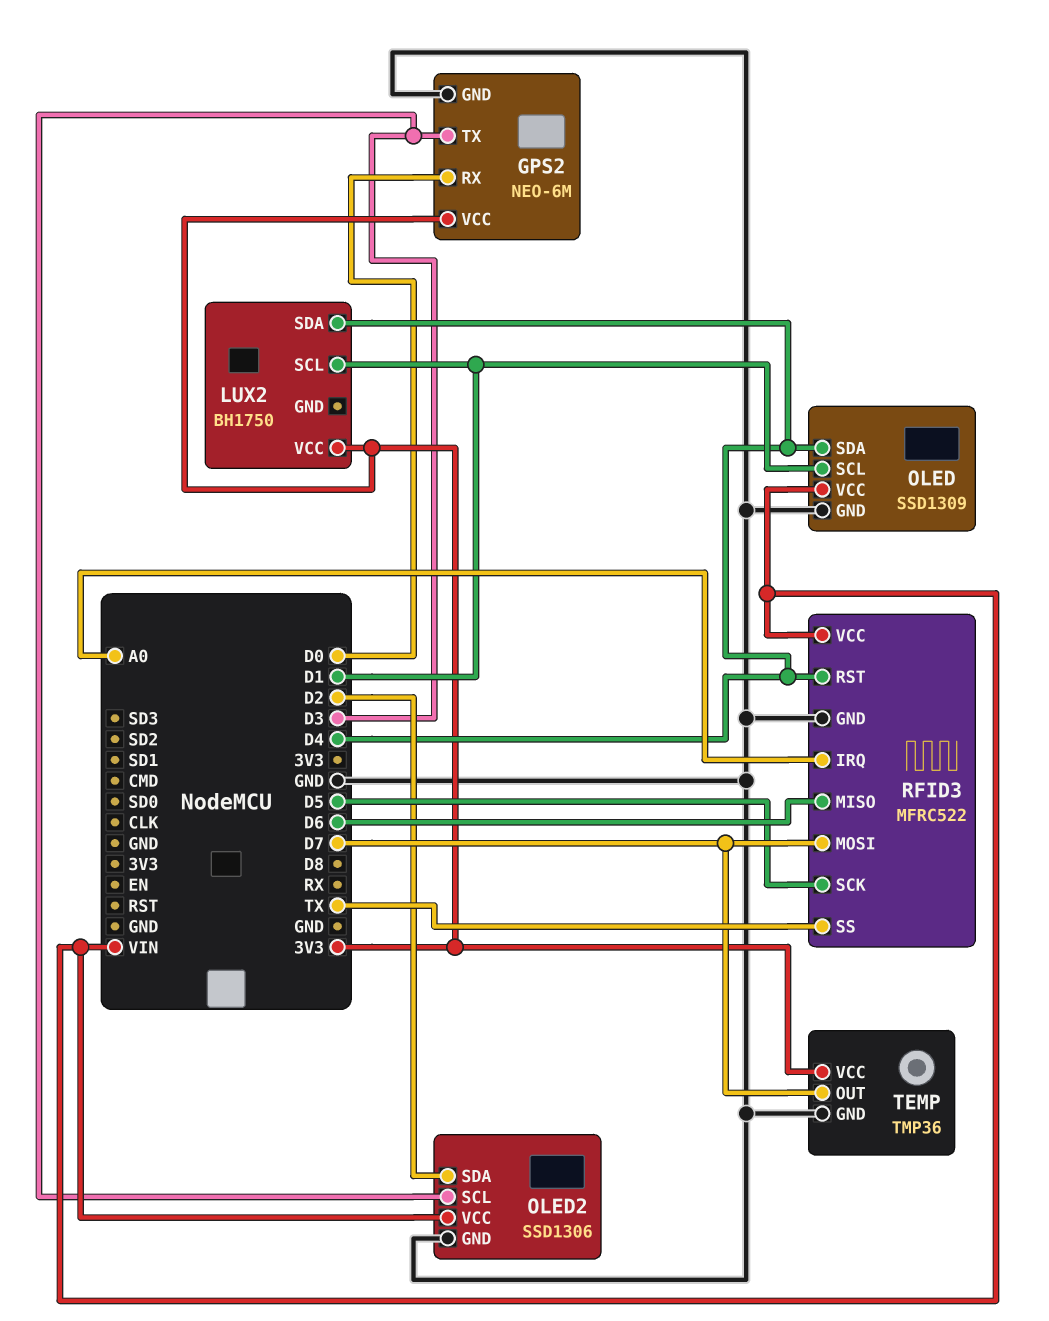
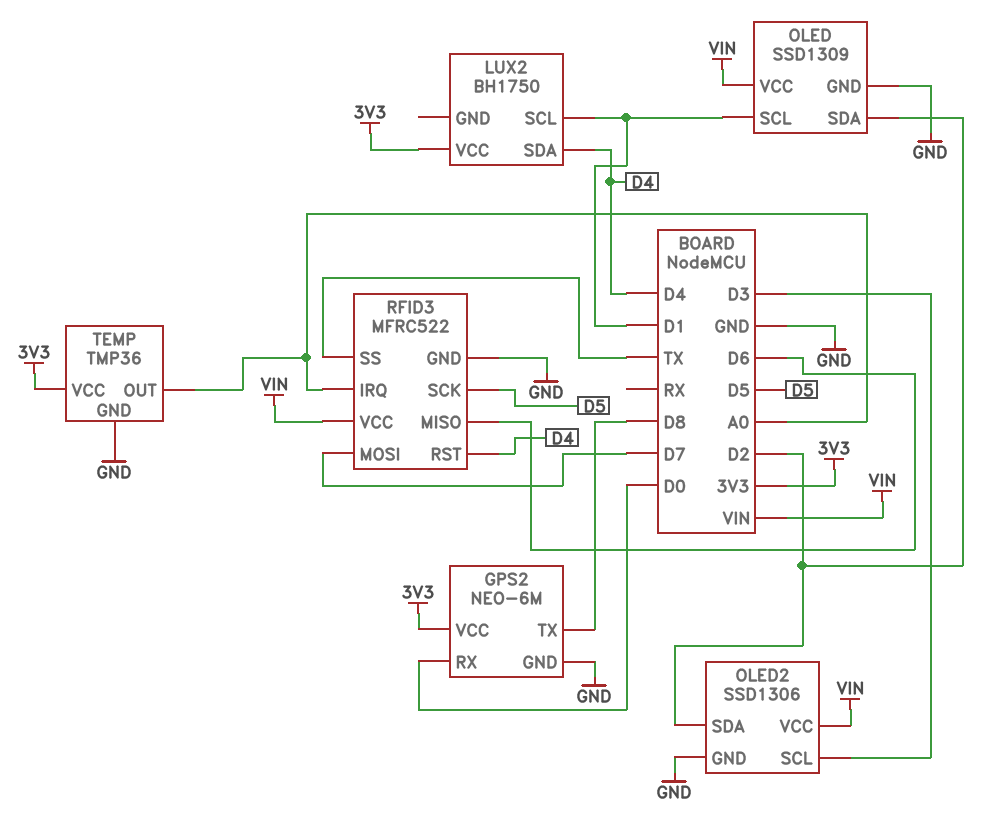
GPS2 pin TX: D3 -> D8
OLED pin SDA: D4 -> D2
TEMP pin OUT: D7 -> A0

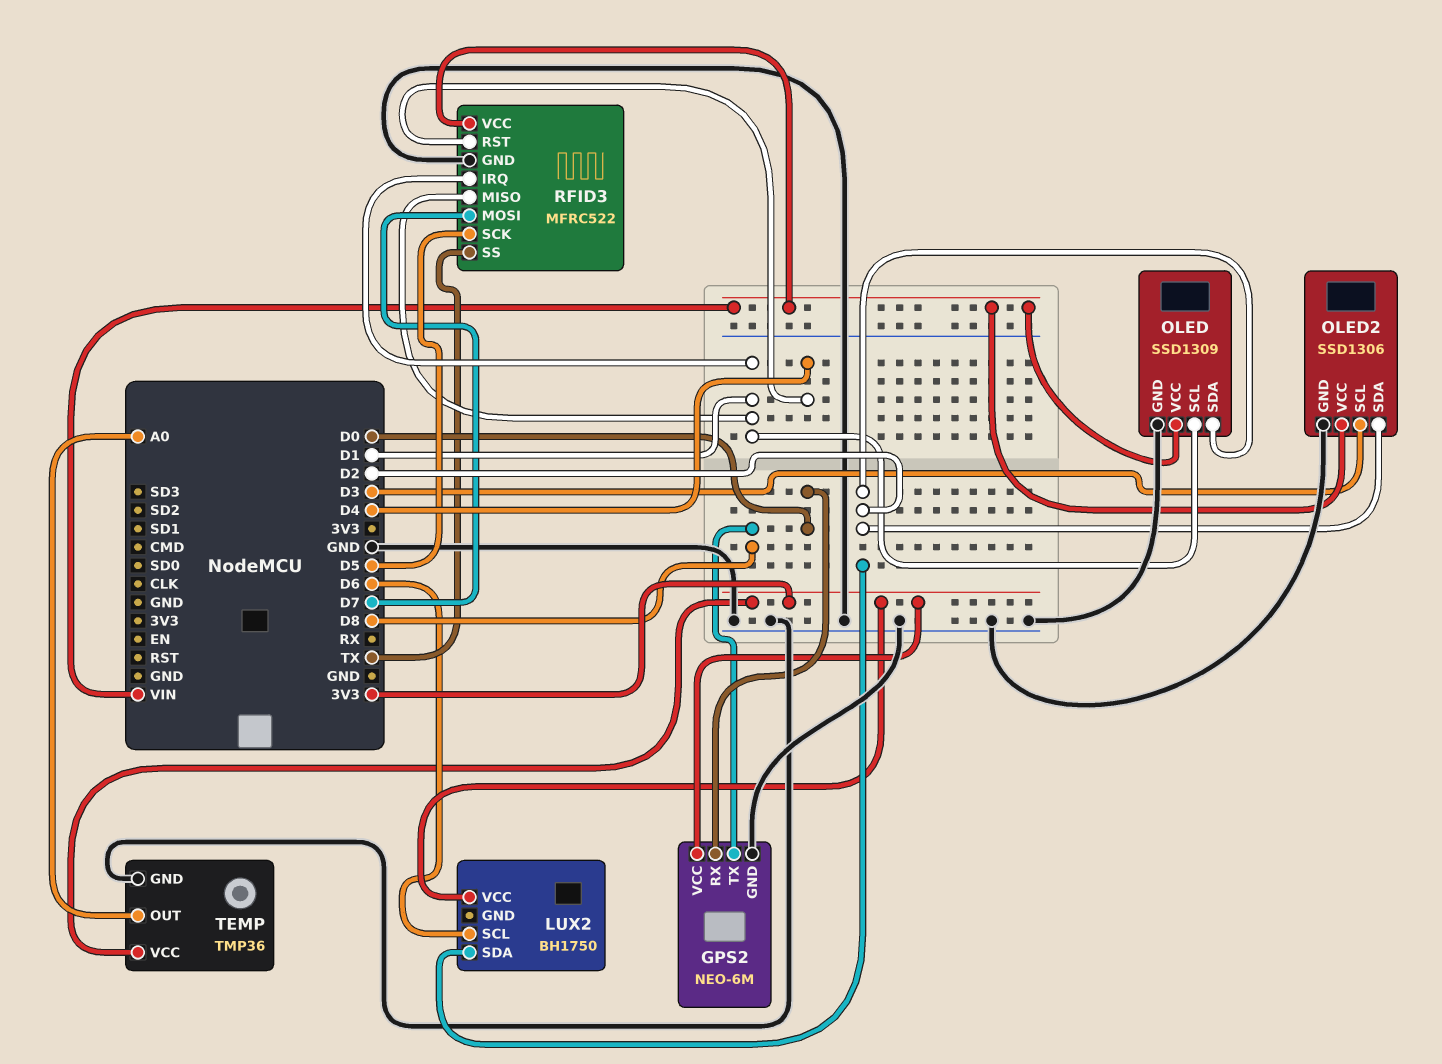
LUX2 pin SCL: D1 -> D6
LUX2 pin SDA: D4 -> D2
RFID3 pin IRQ: A0 -> D1
RFID3 pin MISO: D6 -> D1

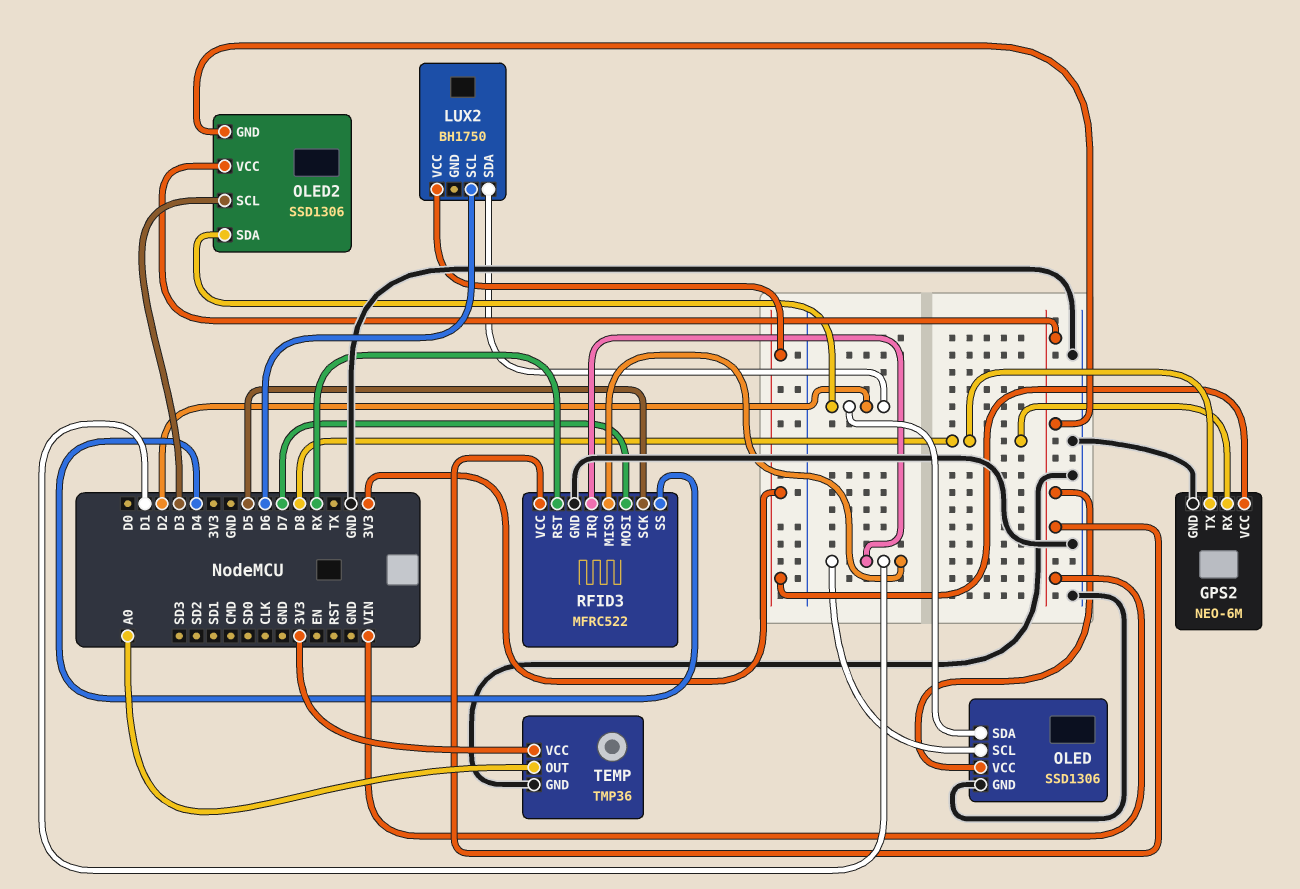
GPS2 pin RX: D0 -> D8
OLED: SSD1309 -> SSD1306
OLED2 pin GND: GND -> VIN
RFID3 pin RST: D4 -> RX
RFID3 pin SS: TX -> D4

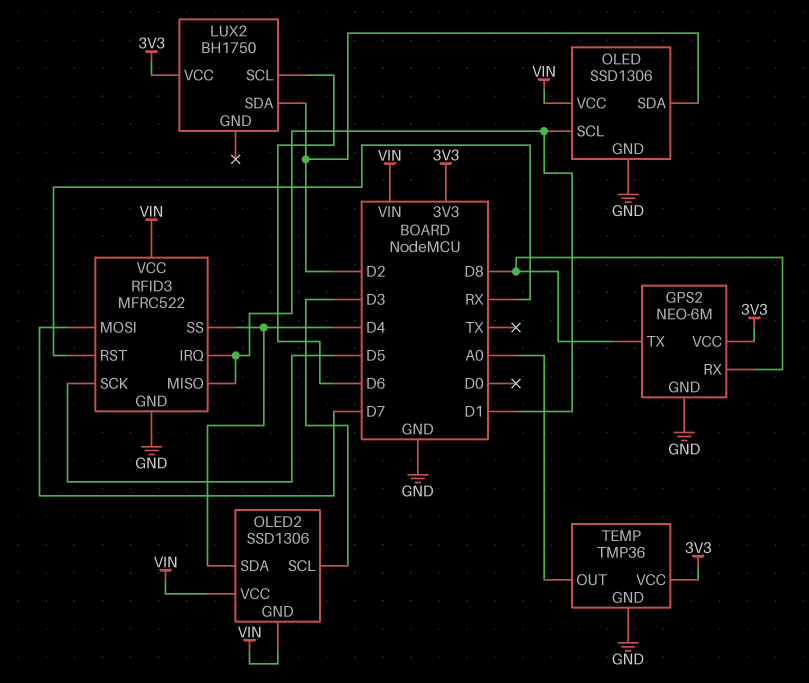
OLED2 pin SDA: D2 -> D4

